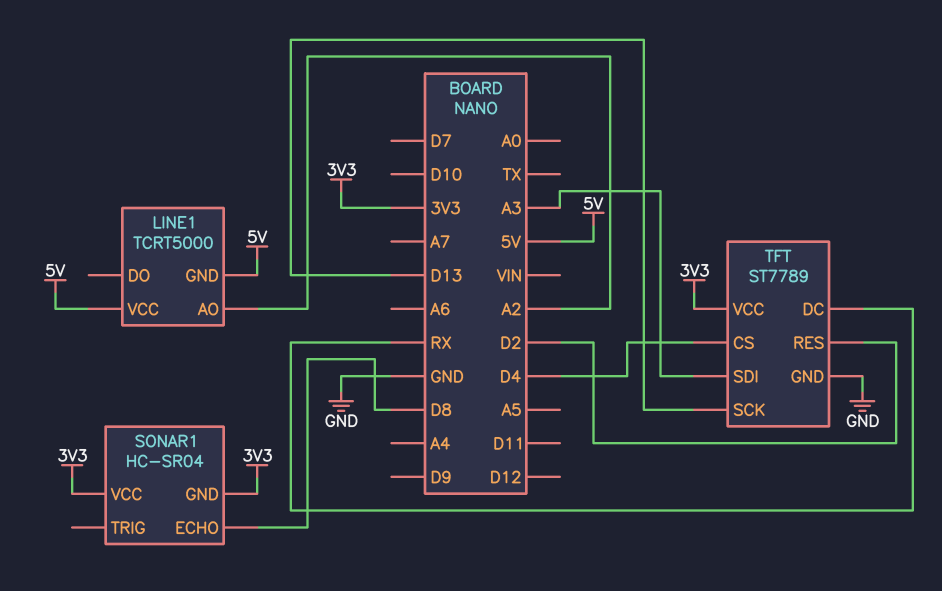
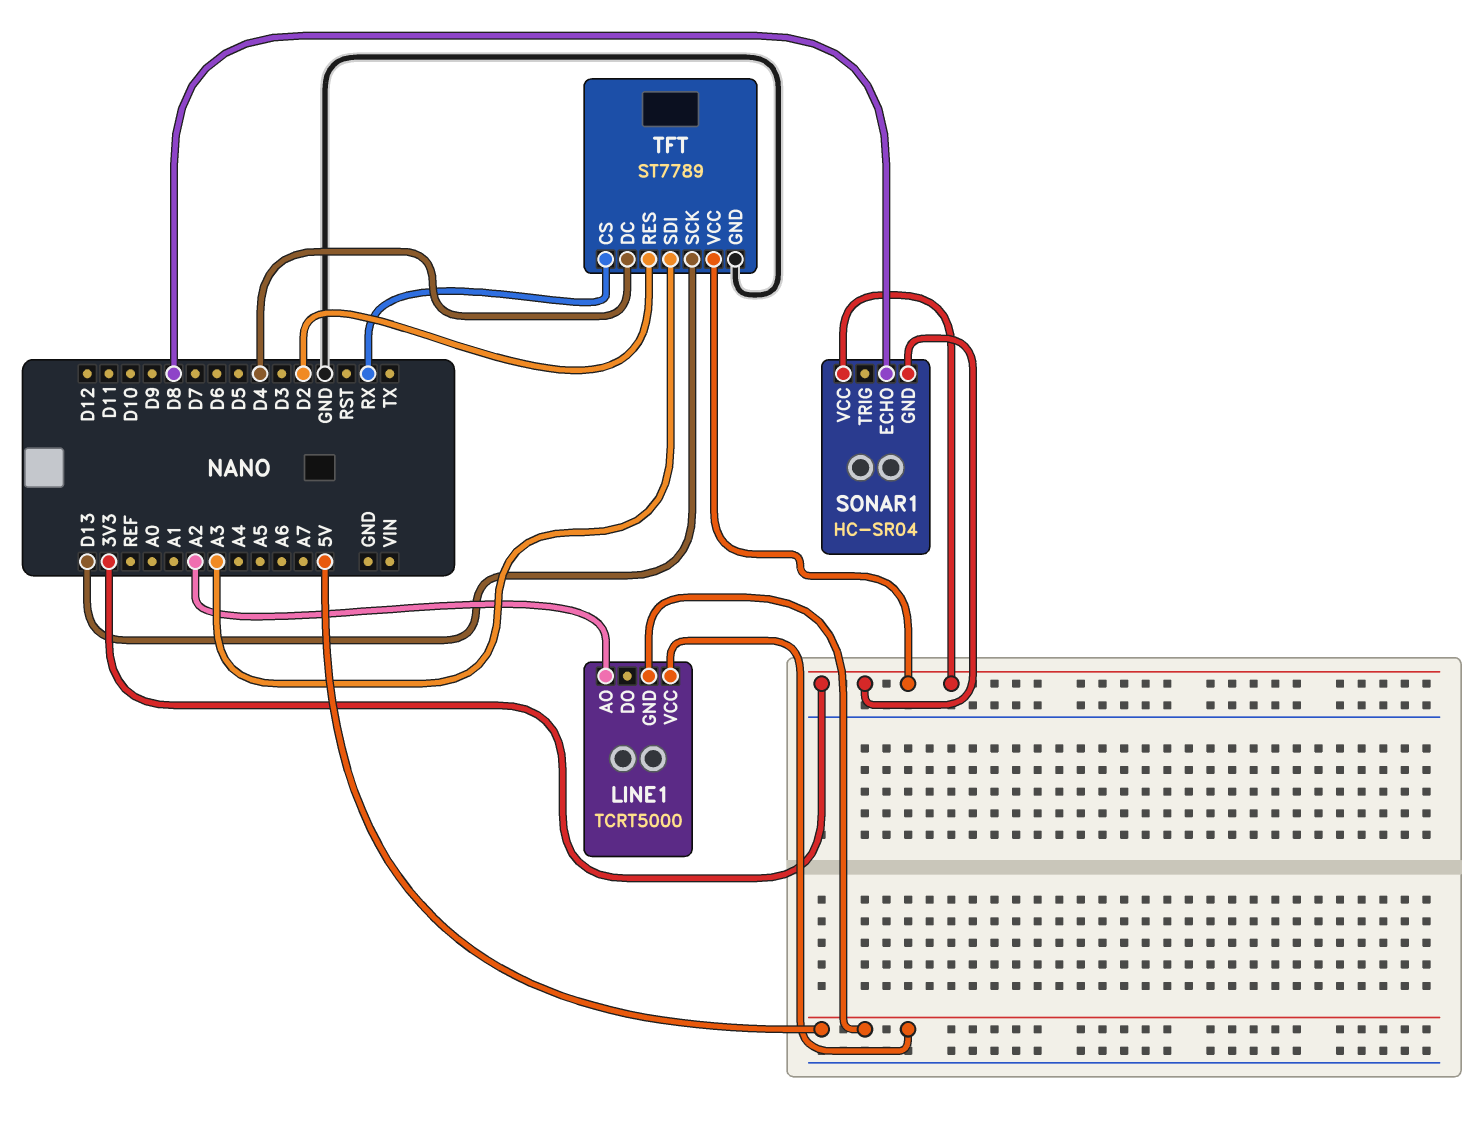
TFT pin CS: D4 -> RX
TFT pin DC: RX -> D4

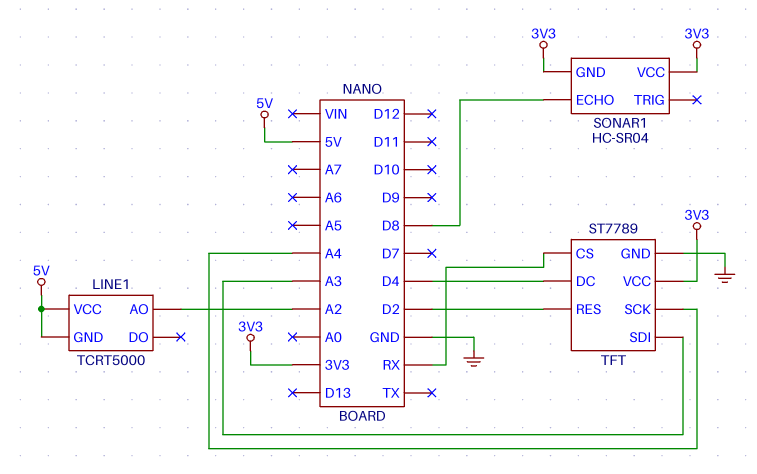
TFT pin SCK: D13 -> A4

